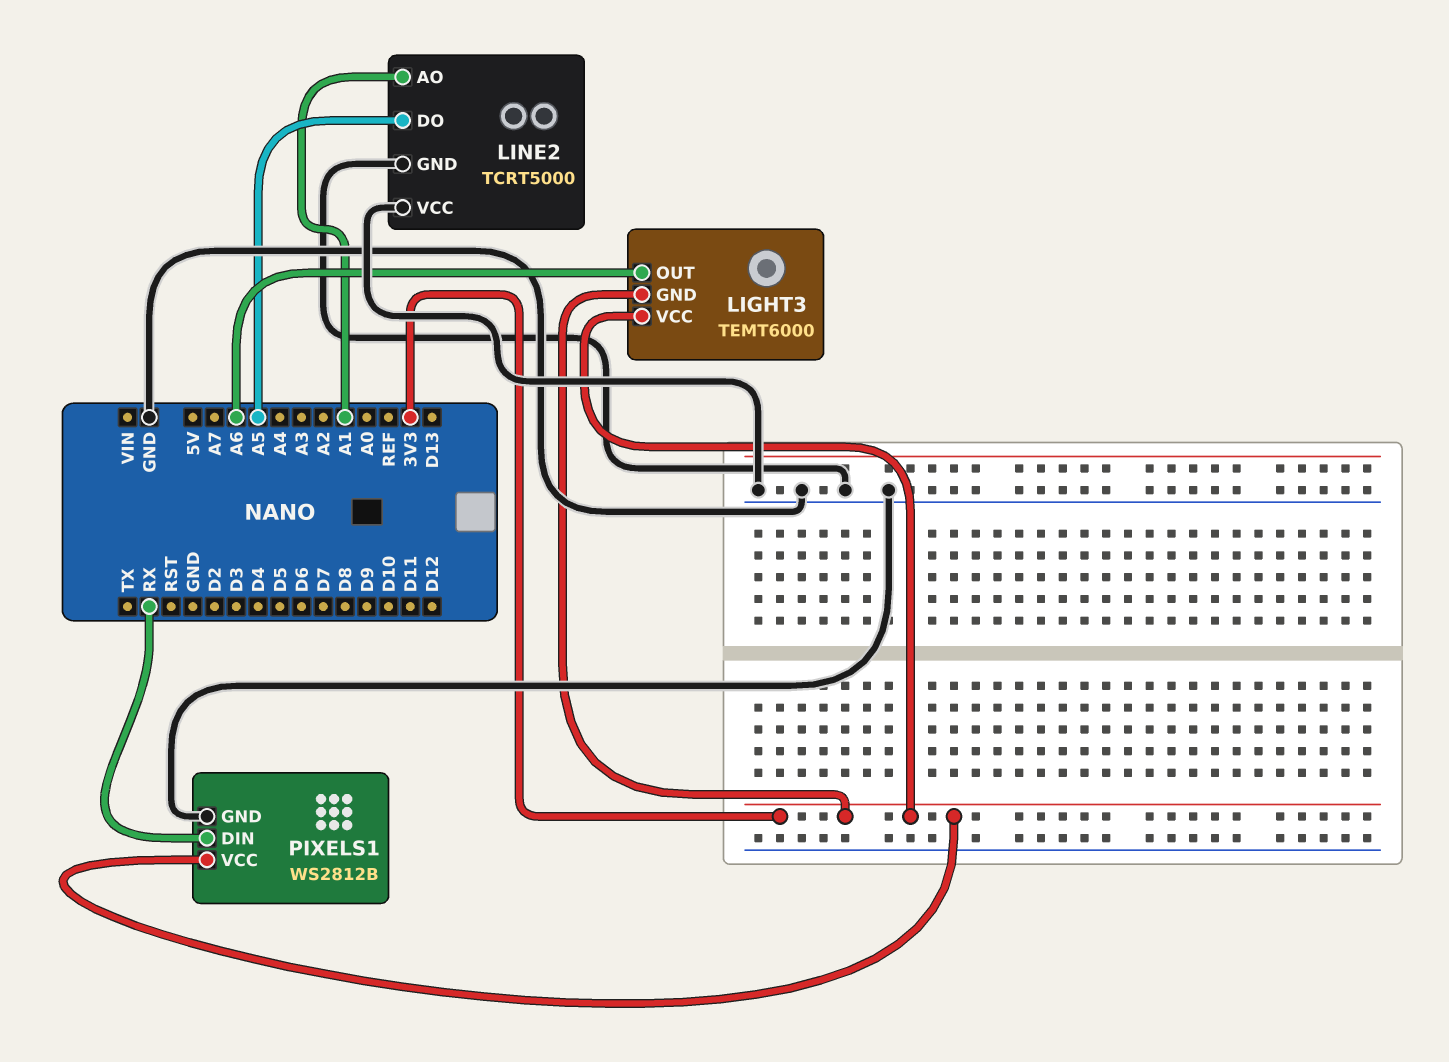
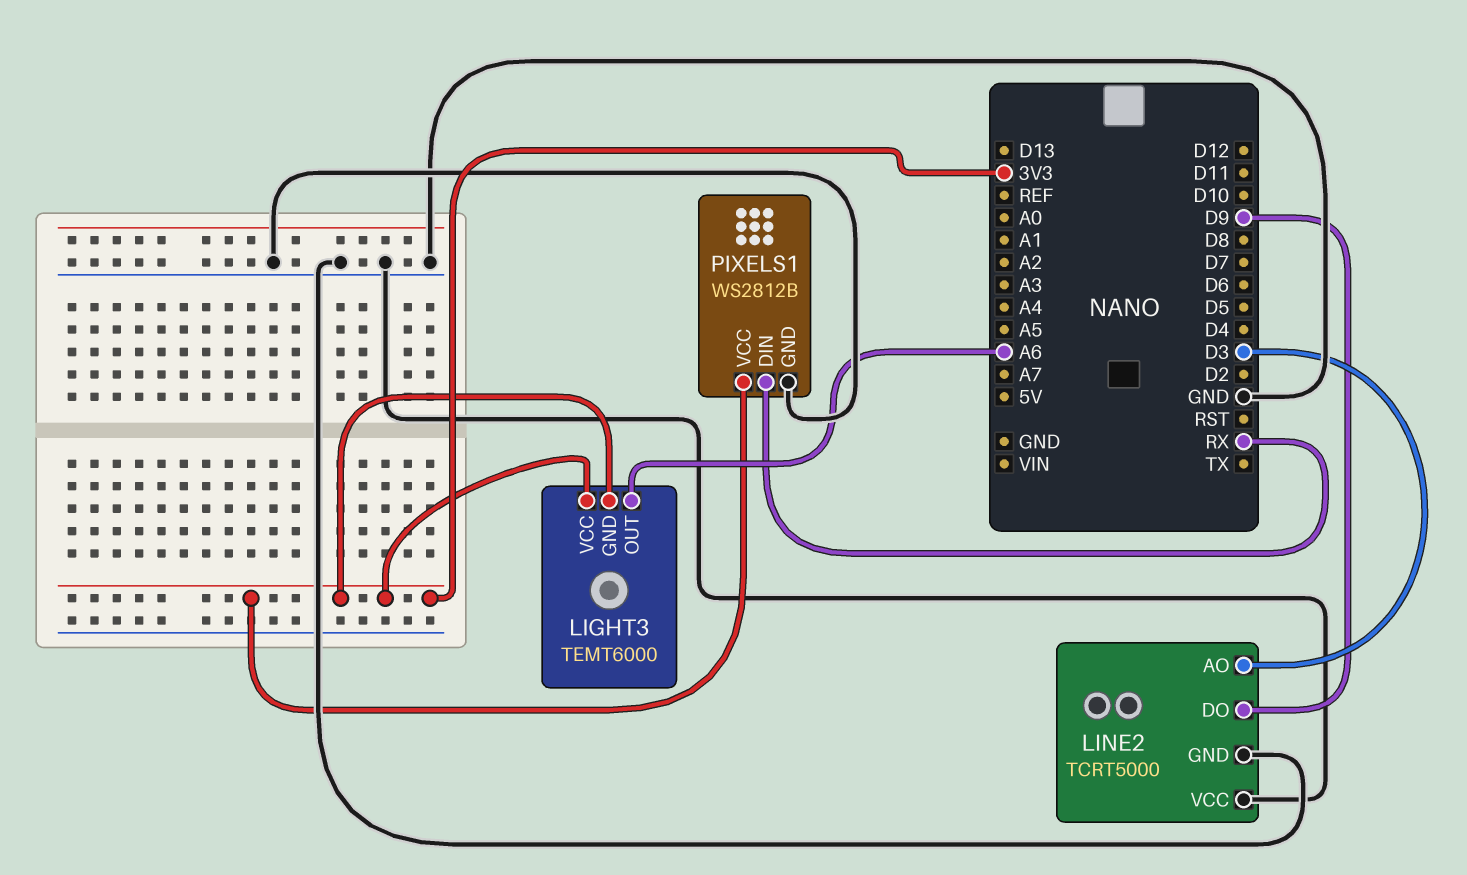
LINE2 pin AO: A1 -> D3
LINE2 pin DO: A5 -> D9

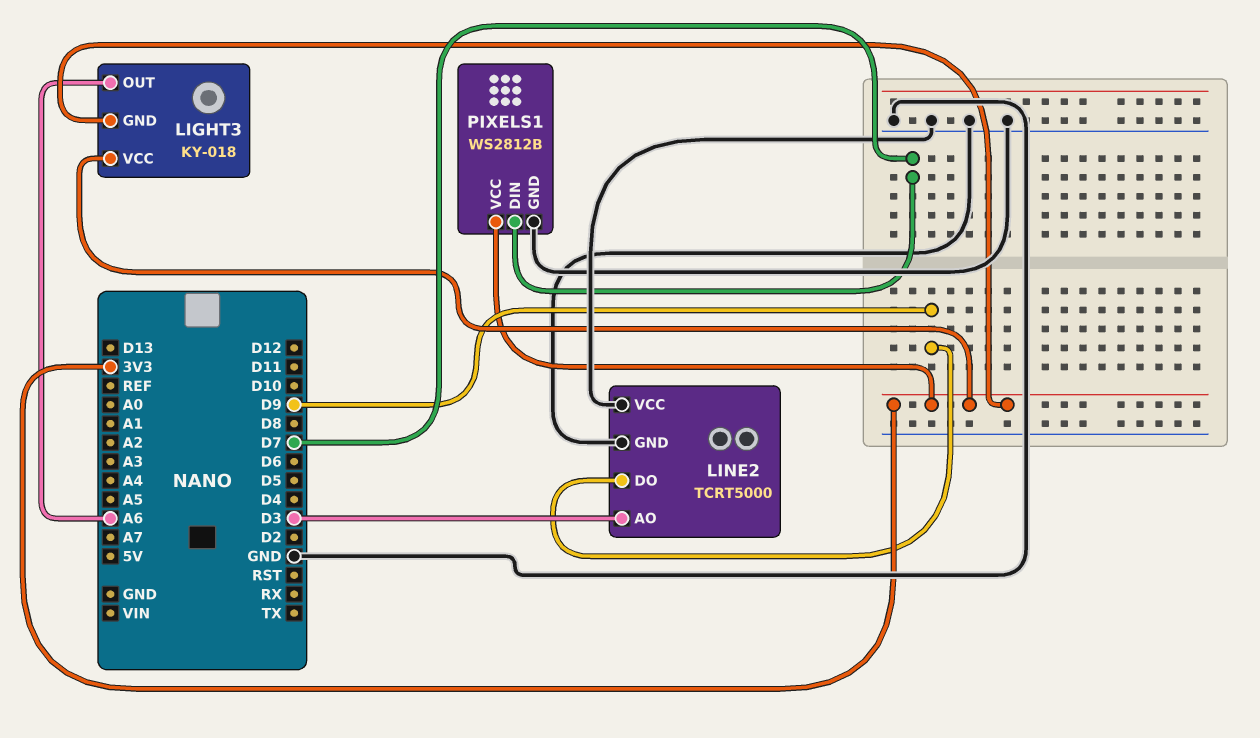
LIGHT3: TEMT6000 -> KY-018
PIXELS1 pin DIN: RX -> D7

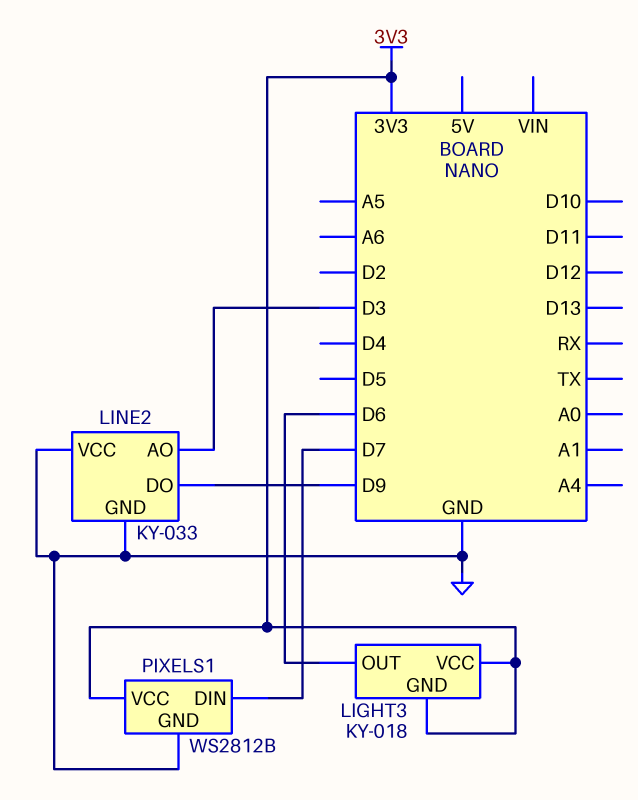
LIGHT3 pin OUT: A6 -> D6
LINE2: TCRT5000 -> KY-033

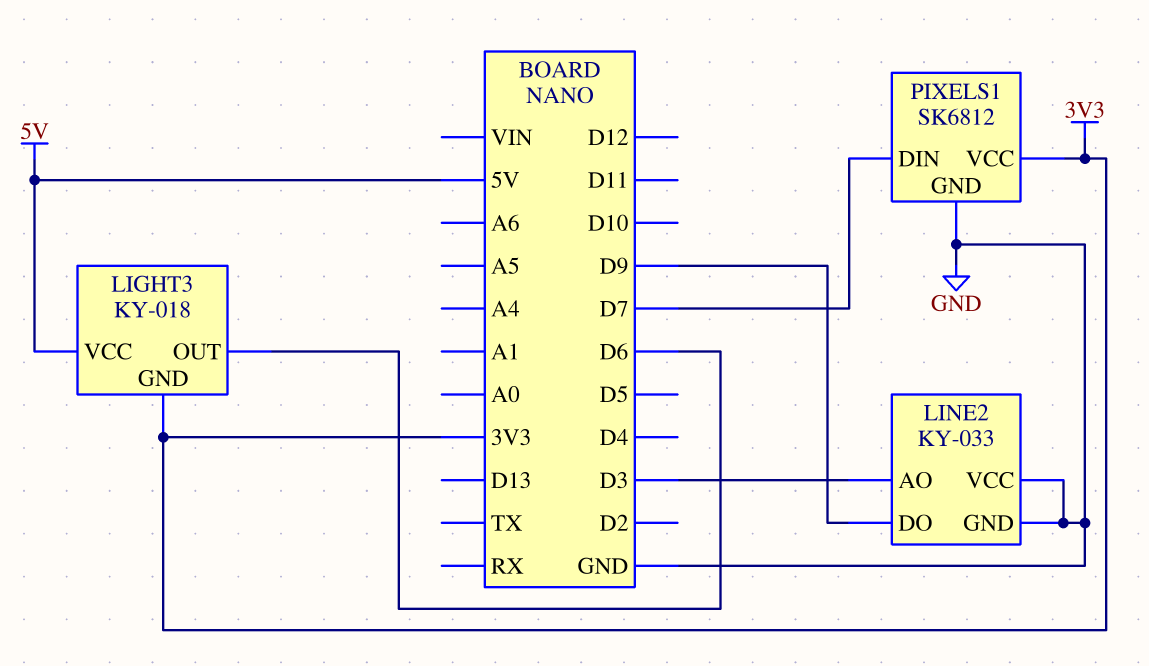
LIGHT3 pin VCC: 3V3 -> 5V
PIXELS1: WS2812B -> SK6812

